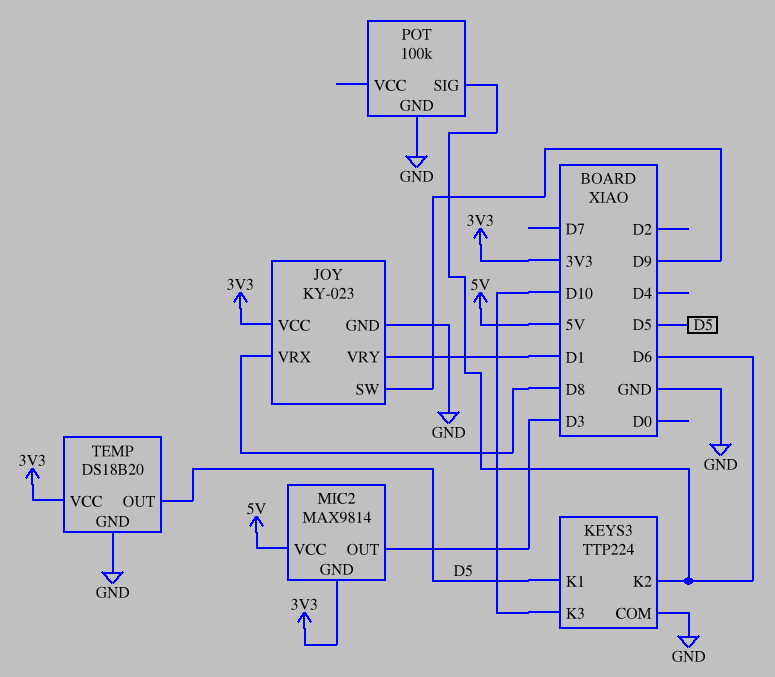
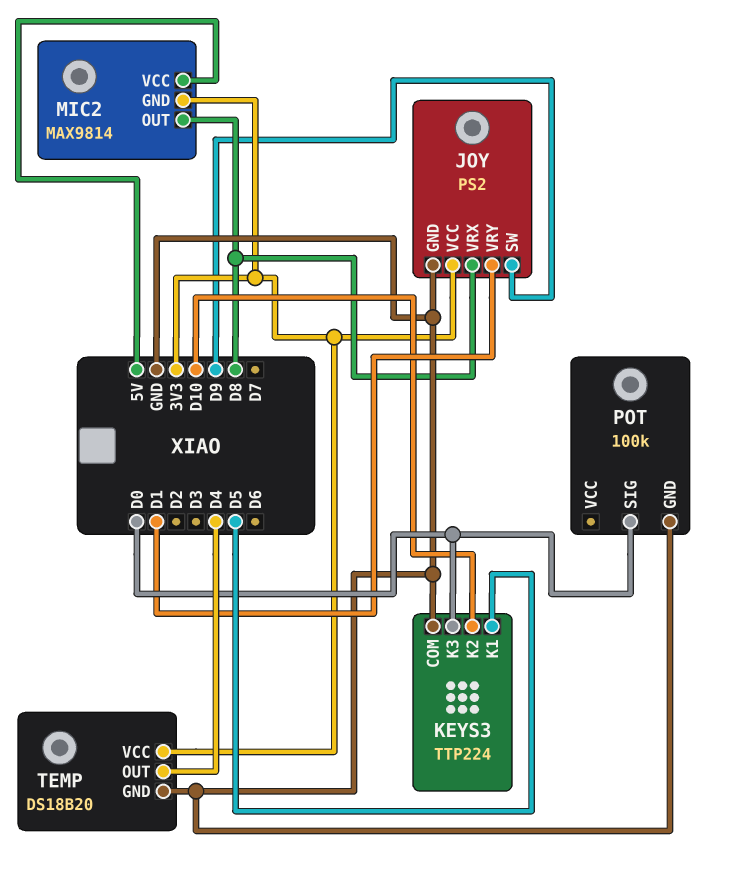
JOY: KY-023 -> PS2
KEYS3 pin K2: D6 -> D10
KEYS3 pin K3: D10 -> D0
MIC2 pin OUT: D3 -> D8
POT pin SIG: D6 -> D0
TEMP pin OUT: D5 -> D4

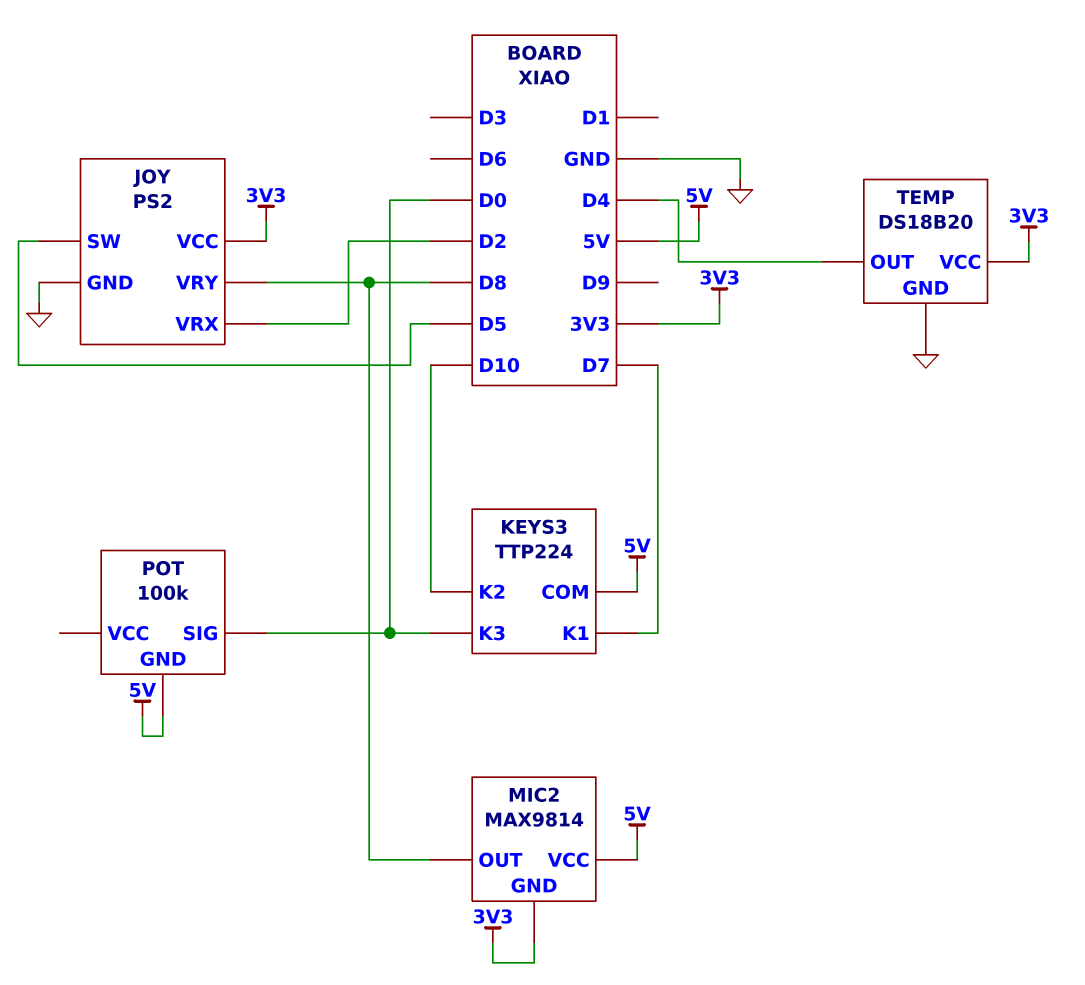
JOY pin SW: D9 -> D5
JOY pin VRX: D8 -> D2
JOY pin VRY: D1 -> D8
KEYS3 pin COM: GND -> 5V
KEYS3 pin K1: D5 -> D7
POT pin GND: GND -> 5V

